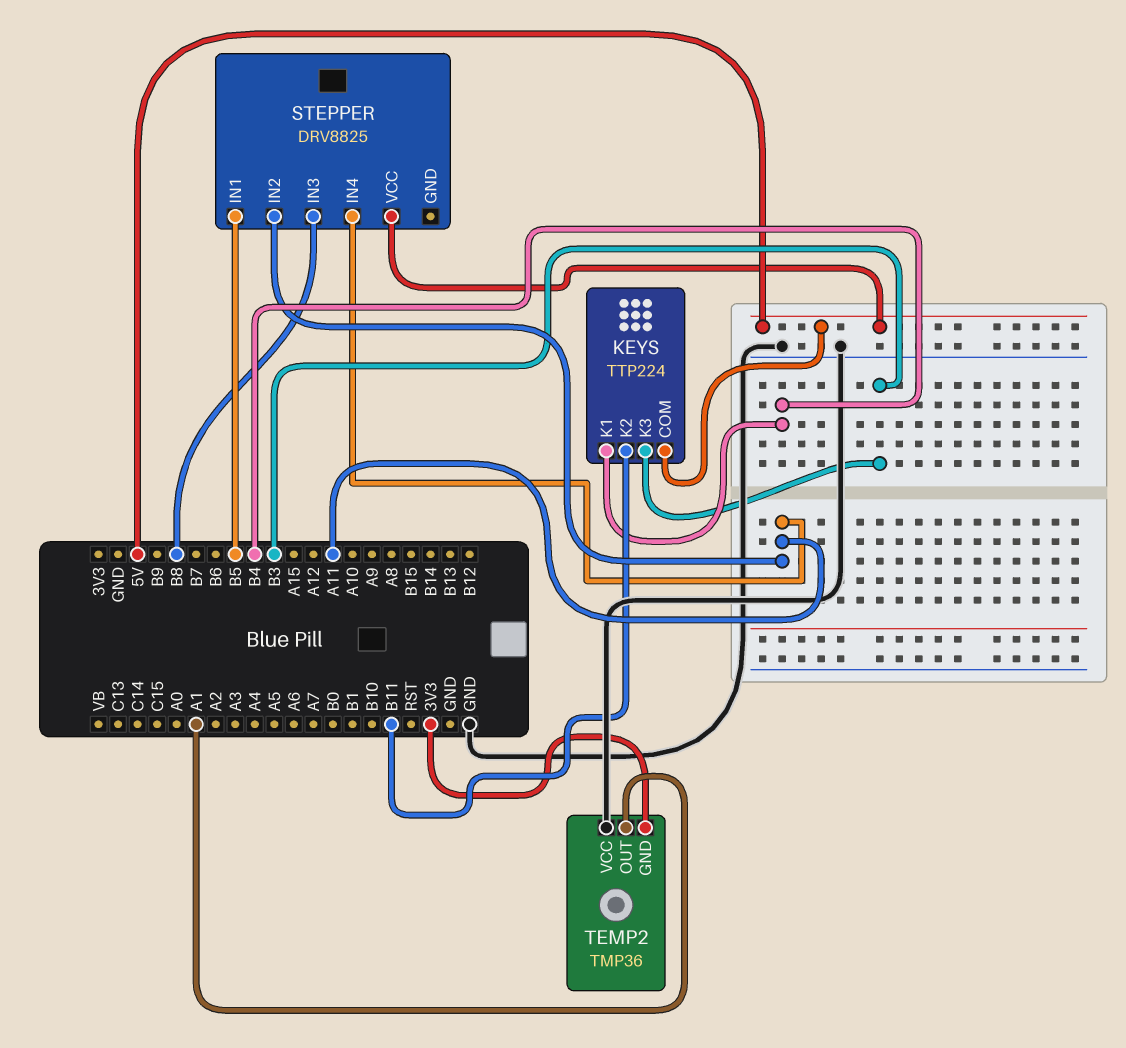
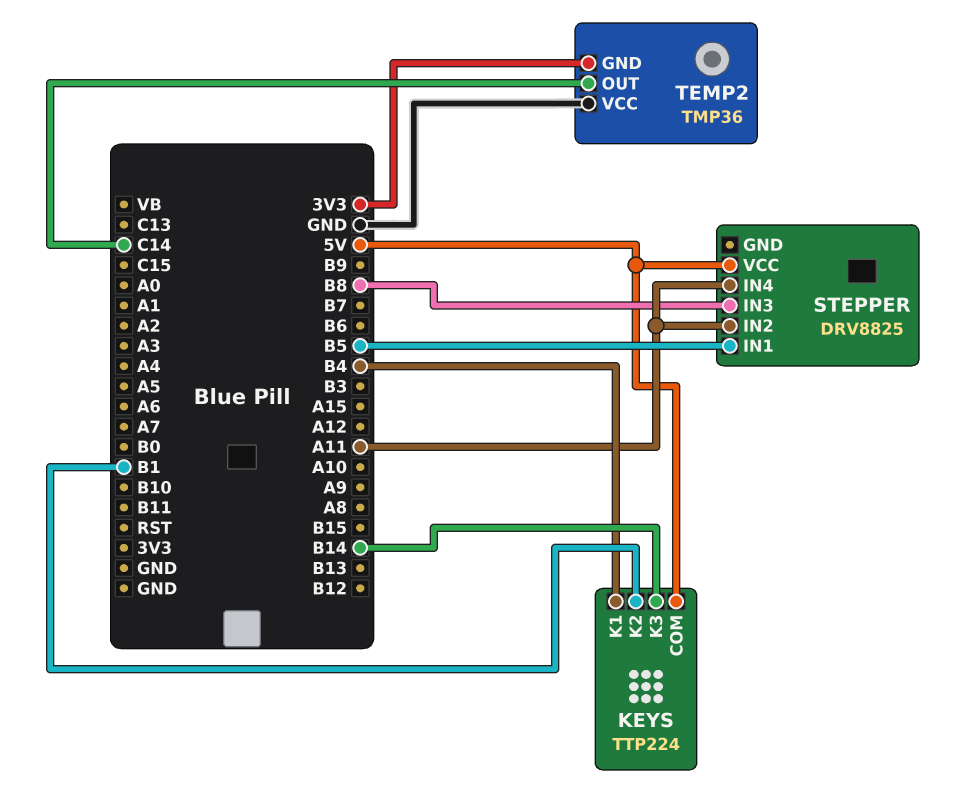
KEYS pin K2: B11 -> B1
KEYS pin K3: B3 -> B14
TEMP2 pin OUT: A1 -> C14

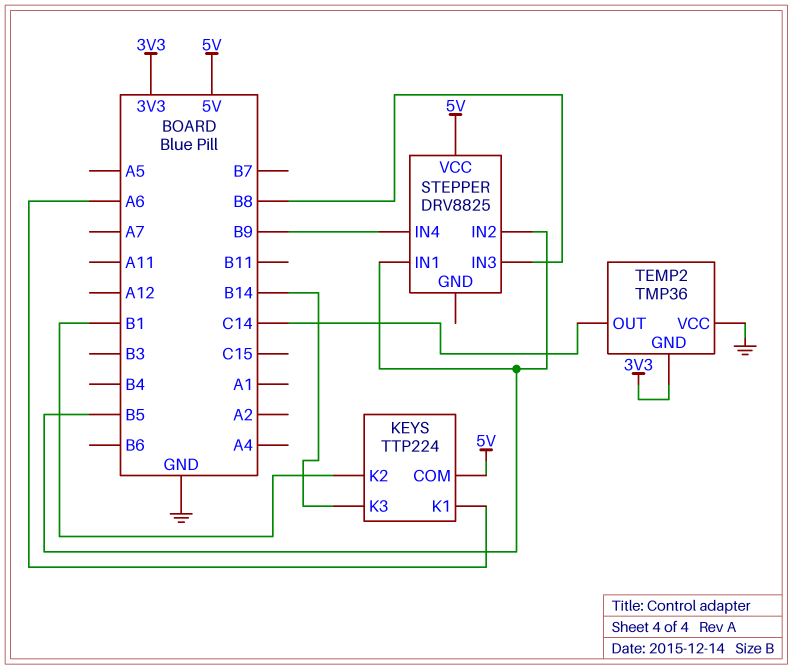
KEYS pin K1: B4 -> A6
STEPPER pin IN2: A11 -> B5
STEPPER pin IN4: A11 -> B9

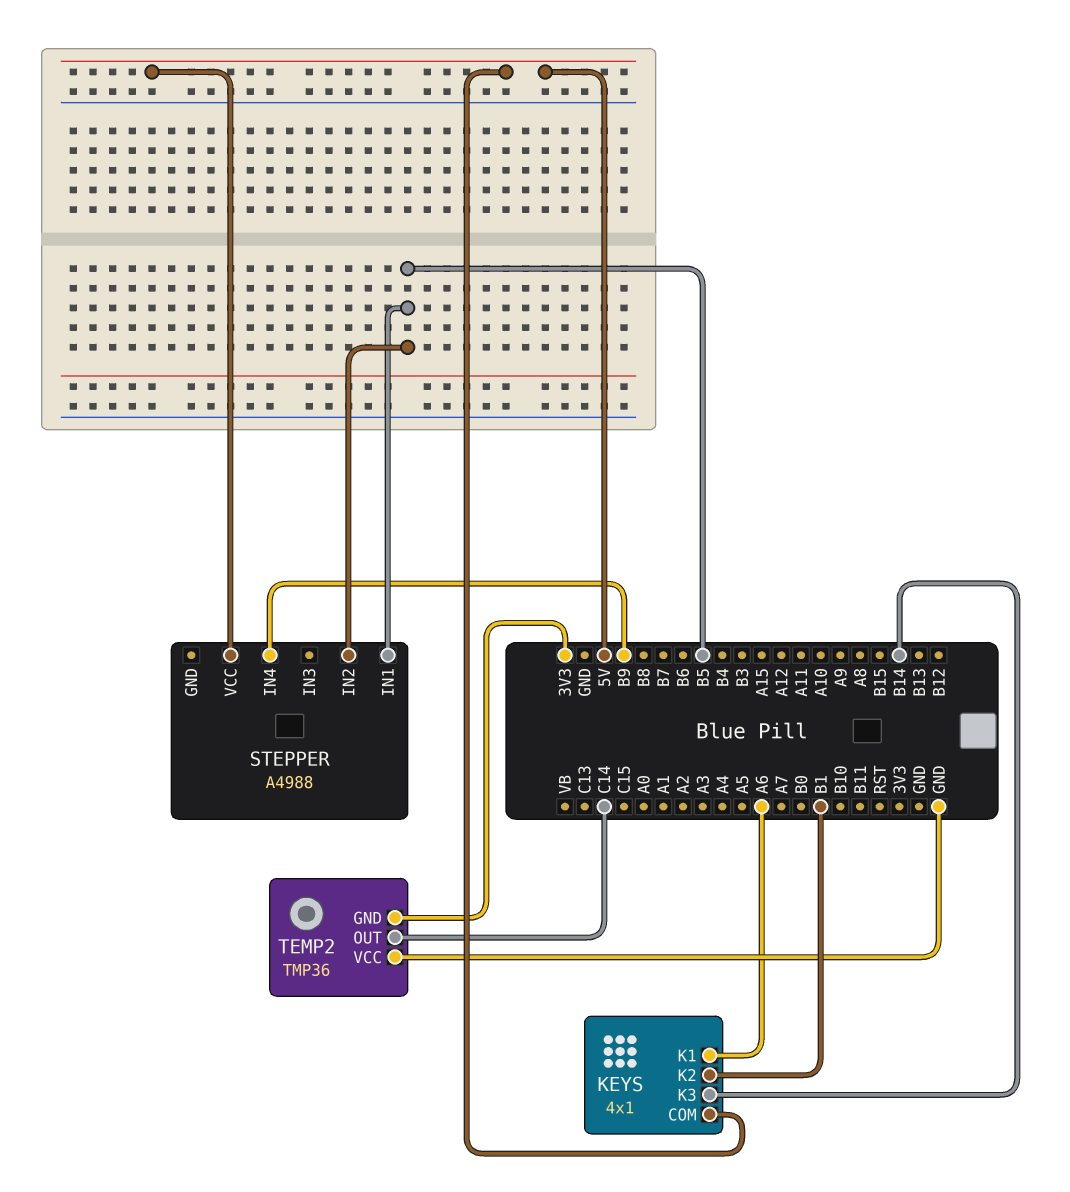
KEYS: TTP224 -> 4x1
STEPPER: DRV8825 -> A4988
STEPPER pin IN3: B8 -> none

